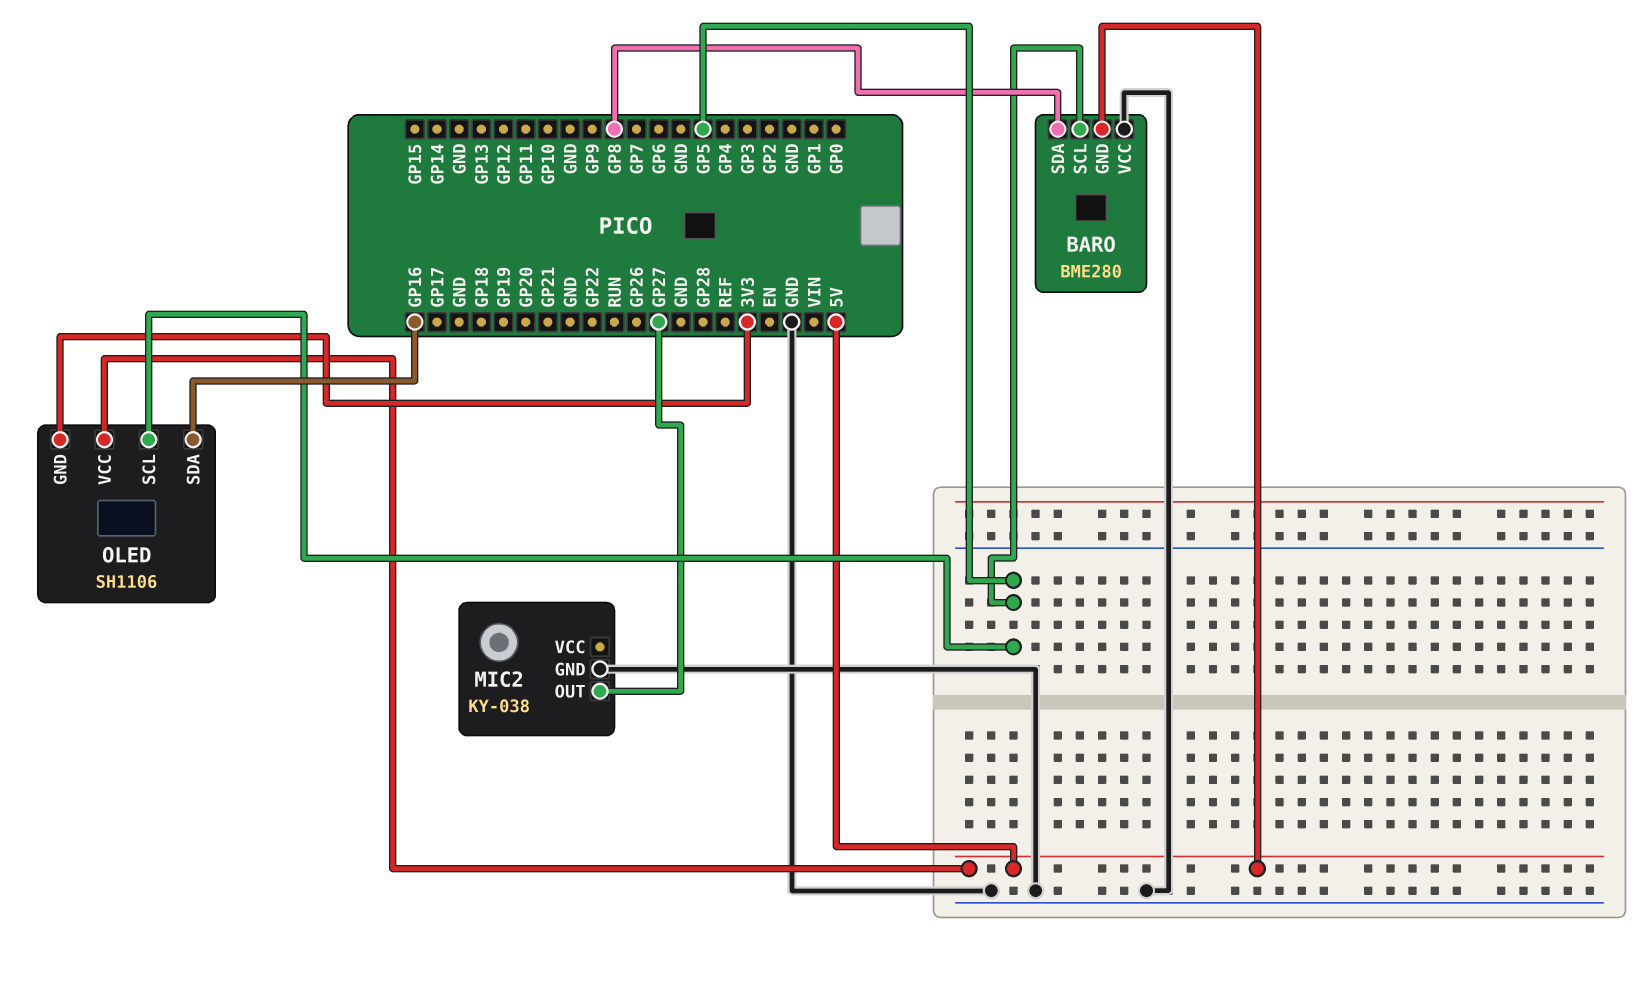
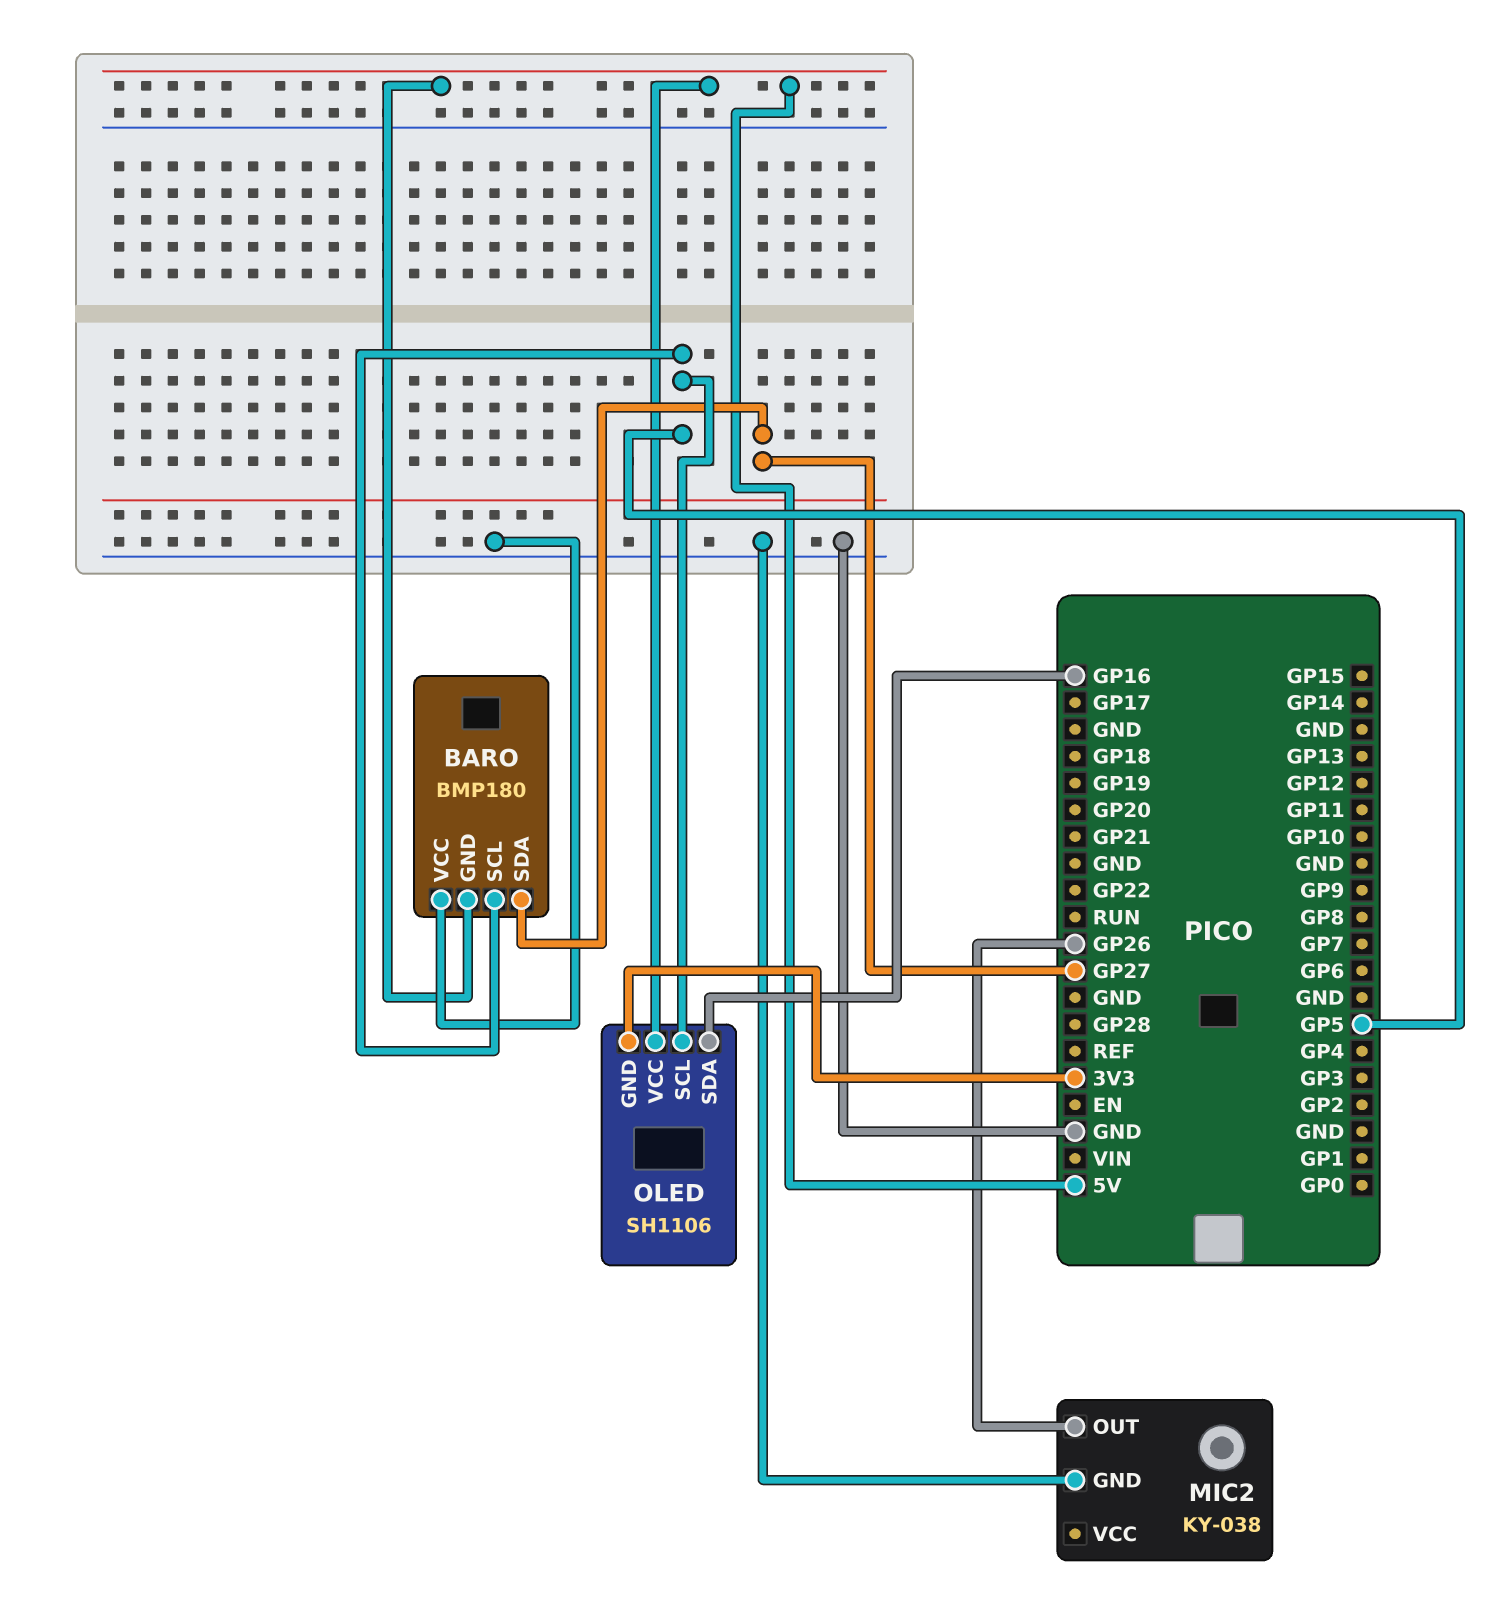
BARO: BME280 -> BMP180
BARO pin SDA: GP8 -> GP27
MIC2 pin OUT: GP27 -> GP26

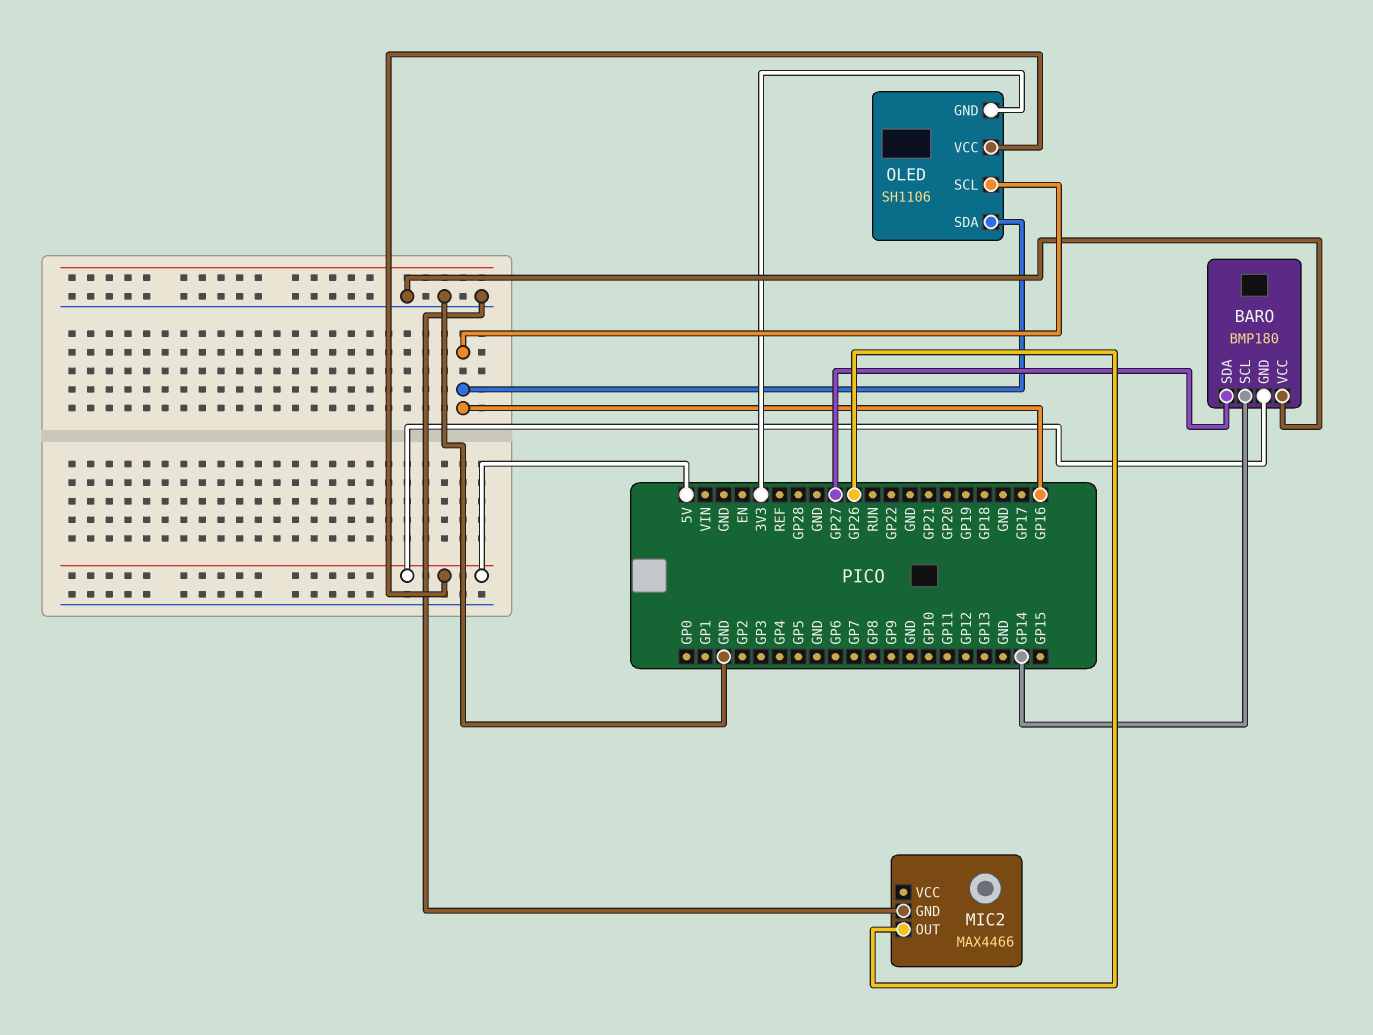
BARO pin SCL: GP5 -> GP14
MIC2: KY-038 -> MAX4466
OLED pin SCL: GP5 -> GP16

